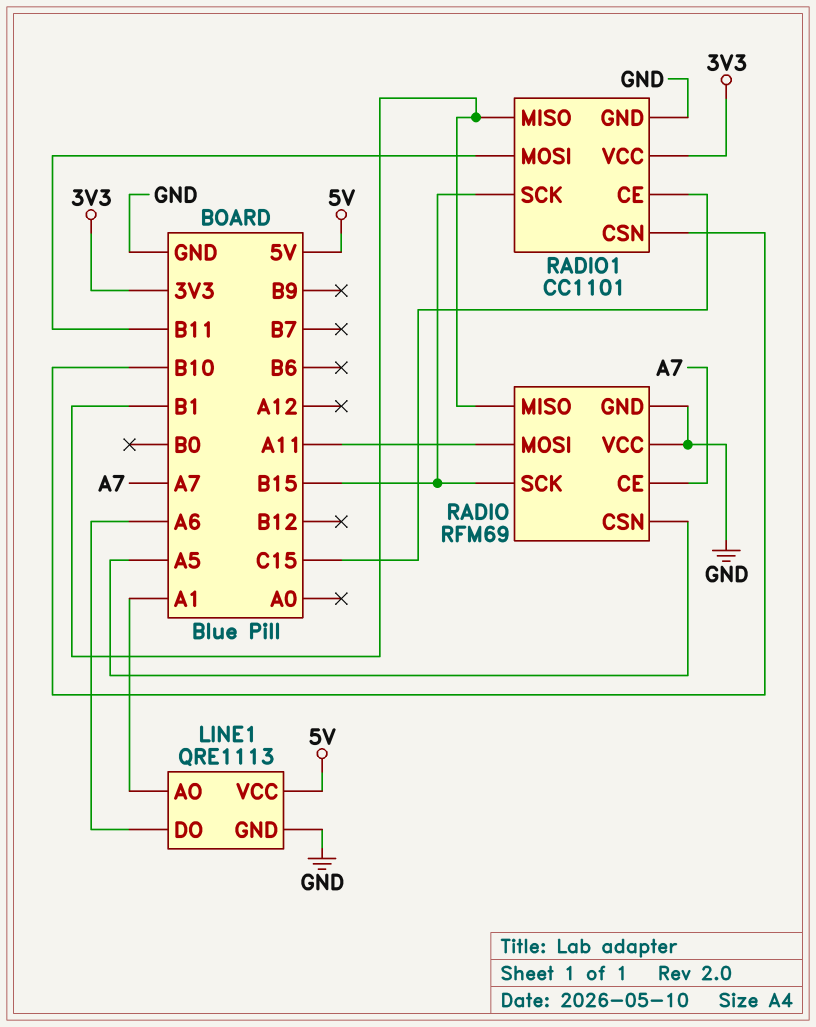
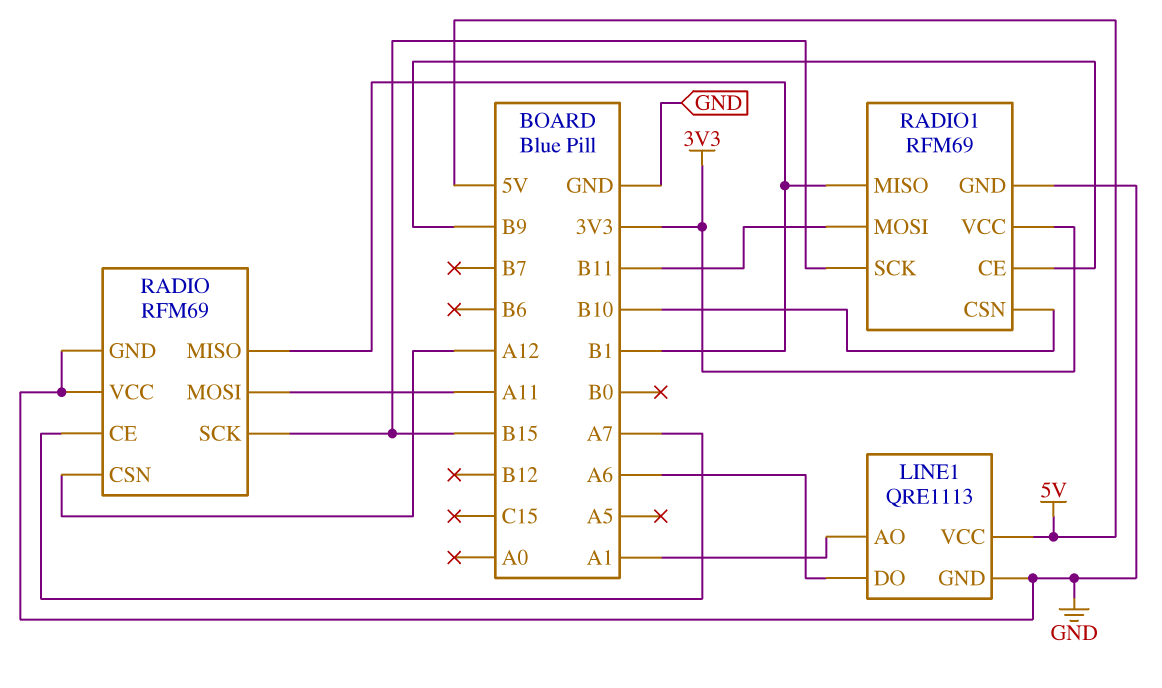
RADIO pin CSN: A5 -> A12
RADIO1: CC1101 -> RFM69
RADIO1 pin CE: C15 -> B9

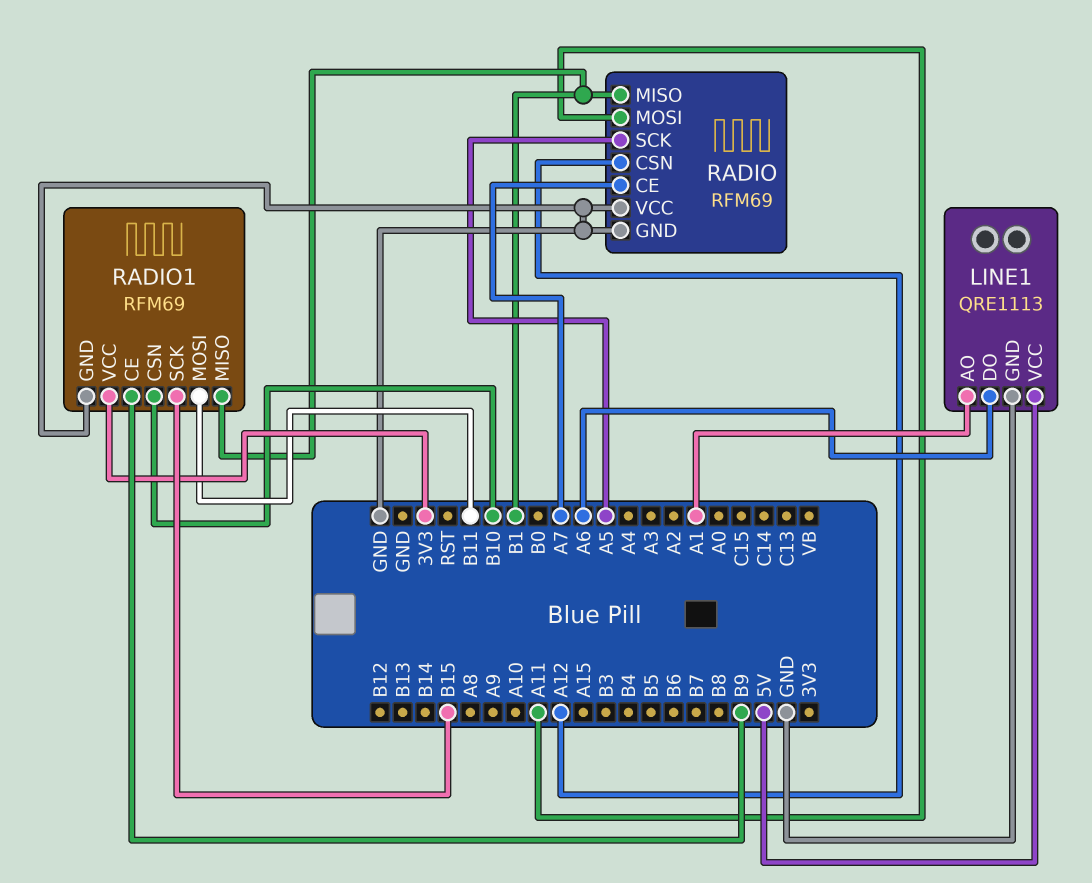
RADIO pin SCK: B15 -> A5

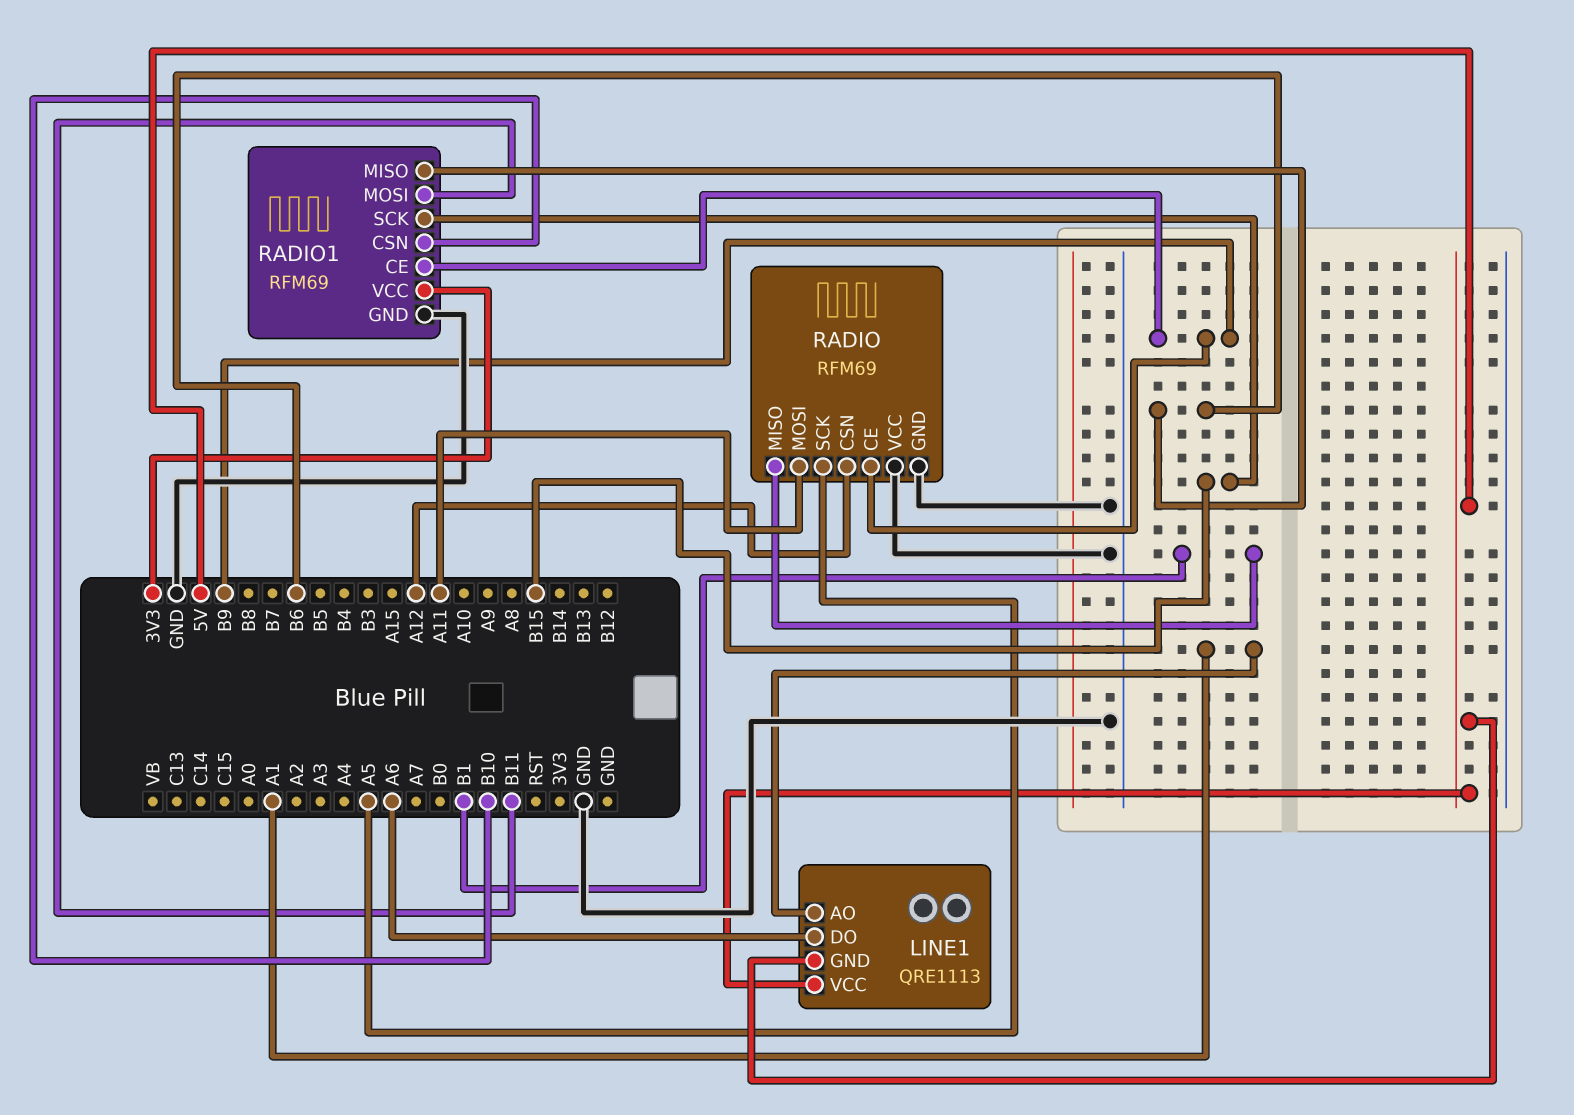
LINE1 pin GND: GND -> 5V
RADIO pin CE: A7 -> B9
RADIO1 pin MISO: B1 -> B6

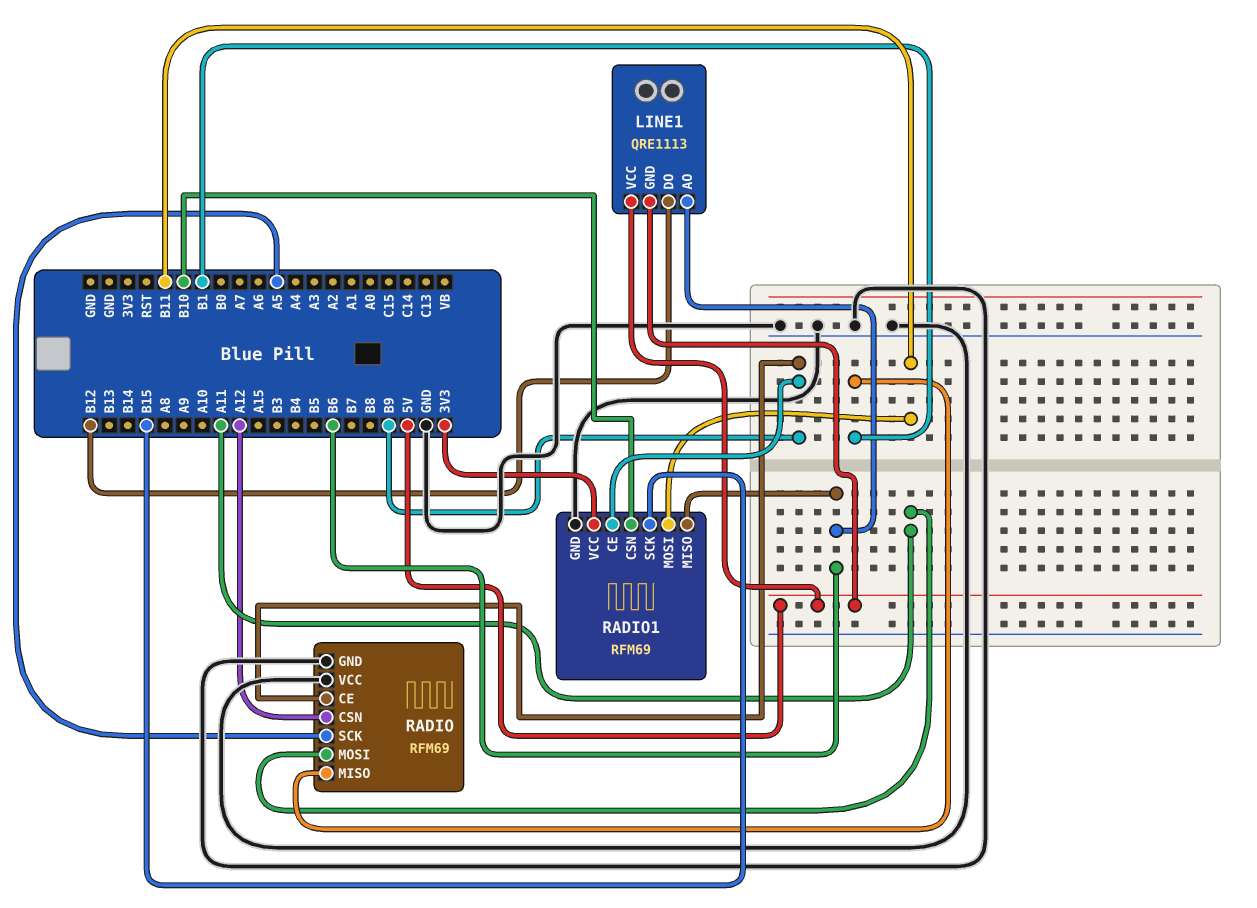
LINE1 pin AO: A1 -> B6
LINE1 pin DO: A6 -> B12

